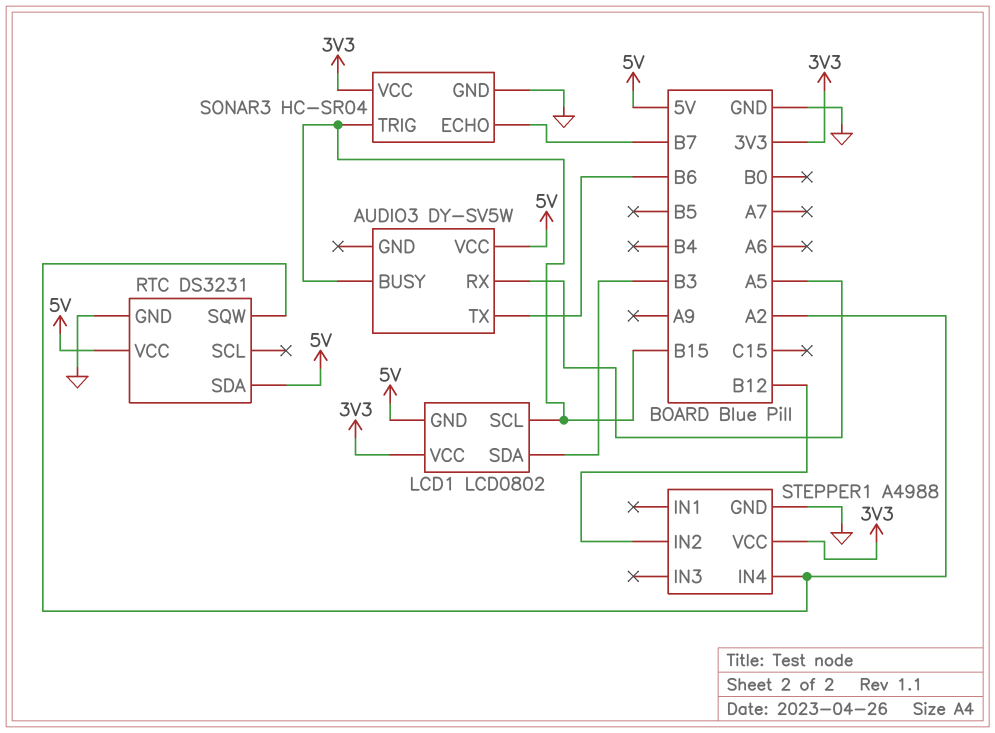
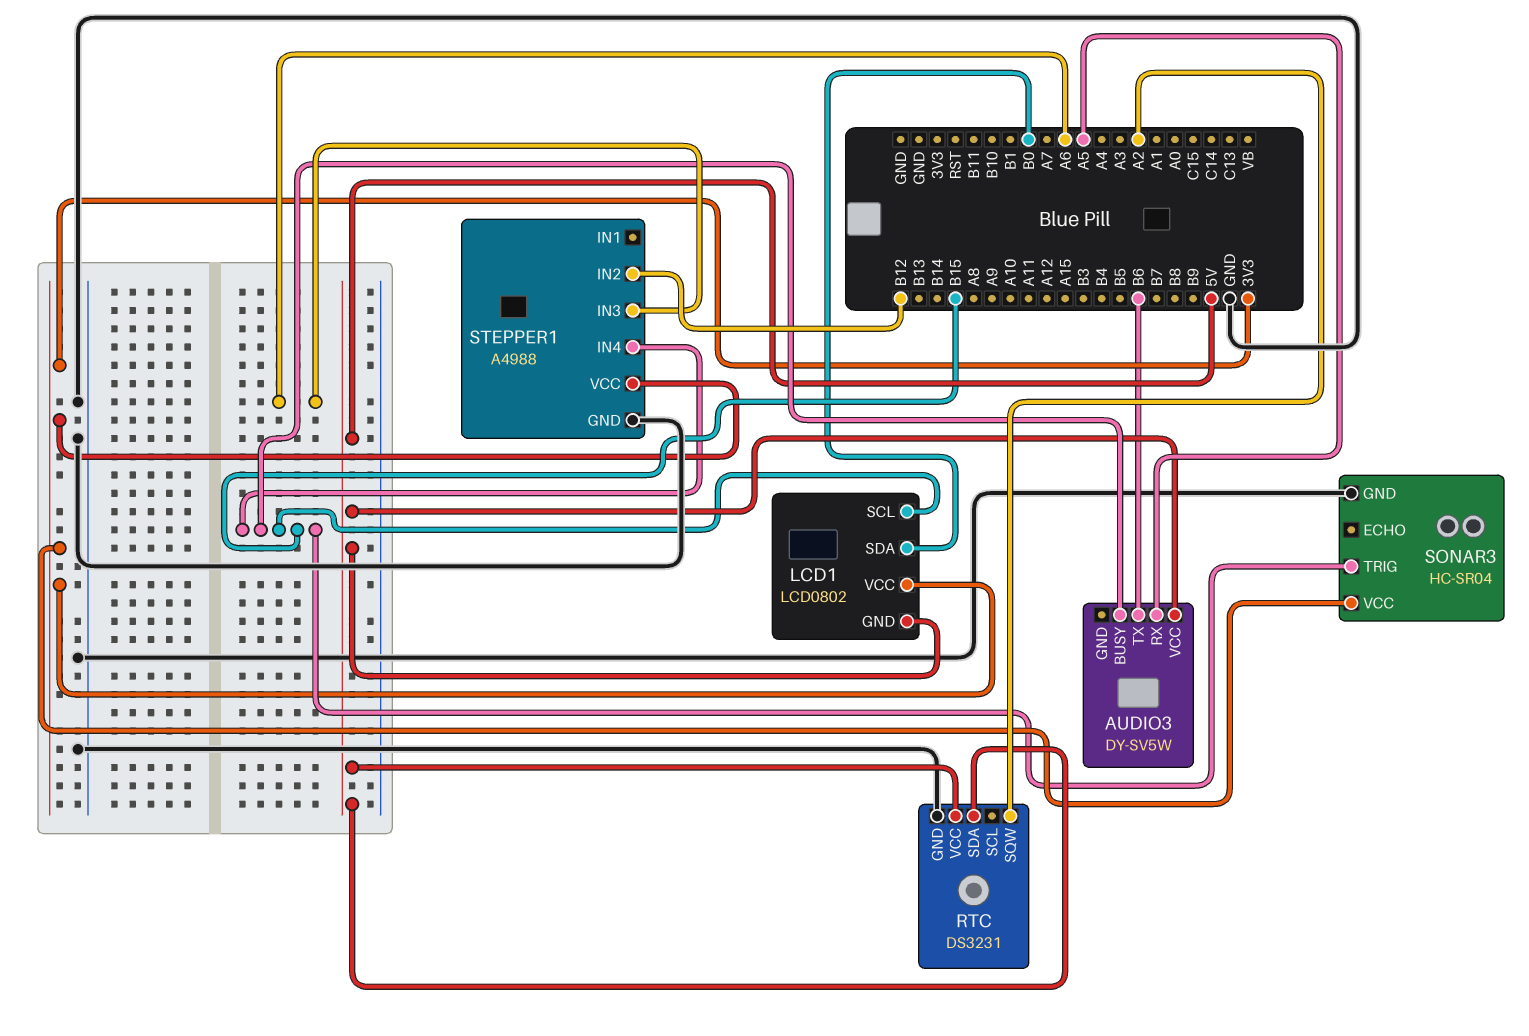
LCD1 pin SDA: B3 -> B0
SONAR3 pin ECHO: B7 -> none
STEPPER1 pin IN3: none -> A6
STEPPER1 pin IN4: A2 -> B15

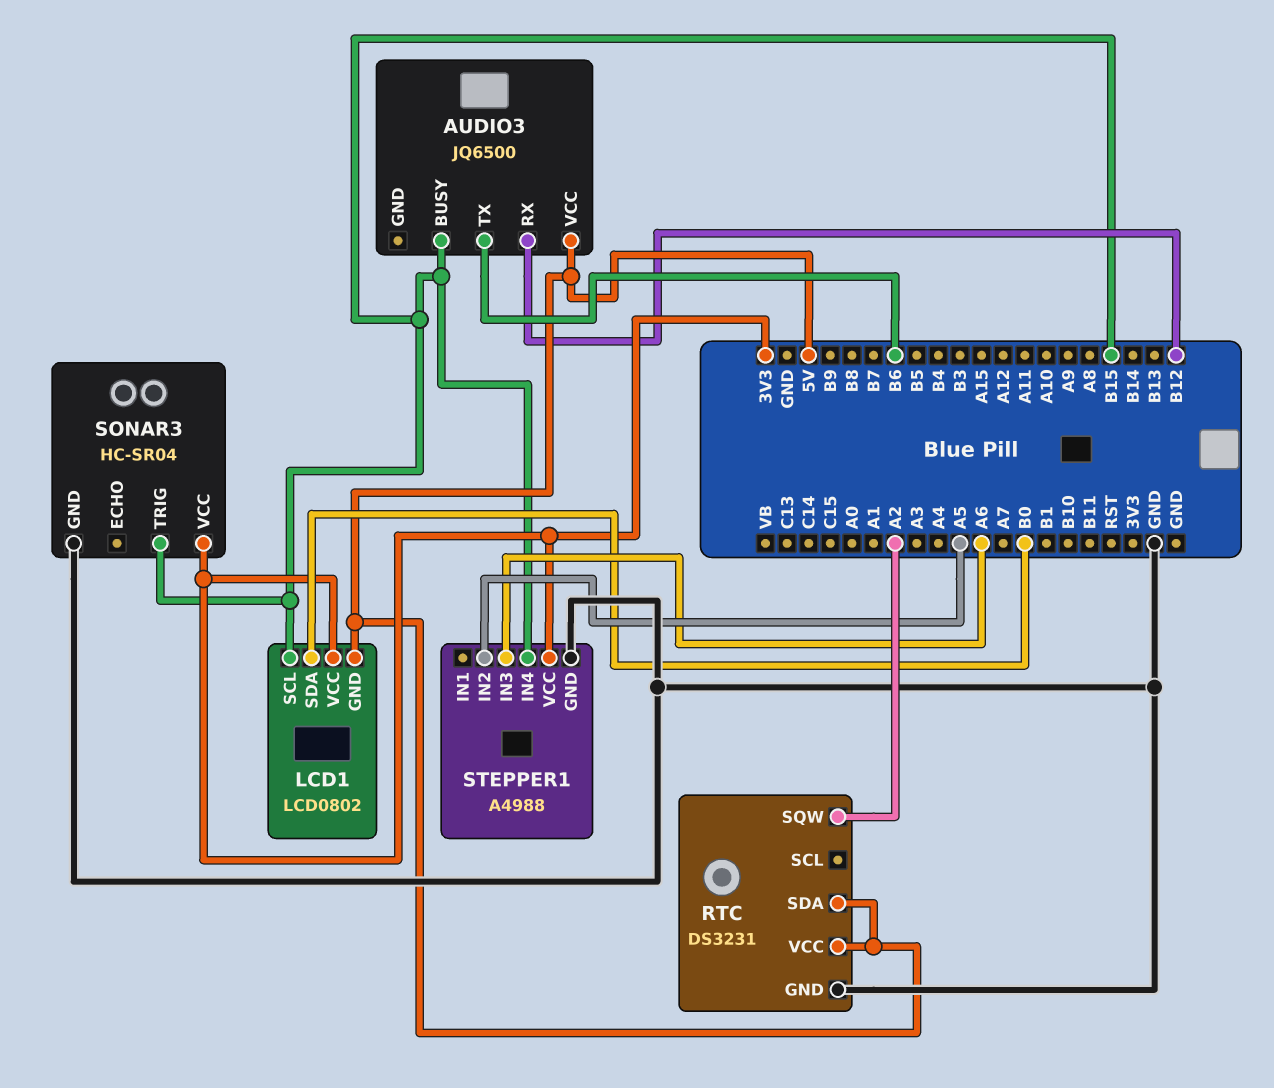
AUDIO3: DY-SV5W -> JQ6500
AUDIO3 pin RX: A5 -> B12
STEPPER1 pin IN2: B12 -> A5

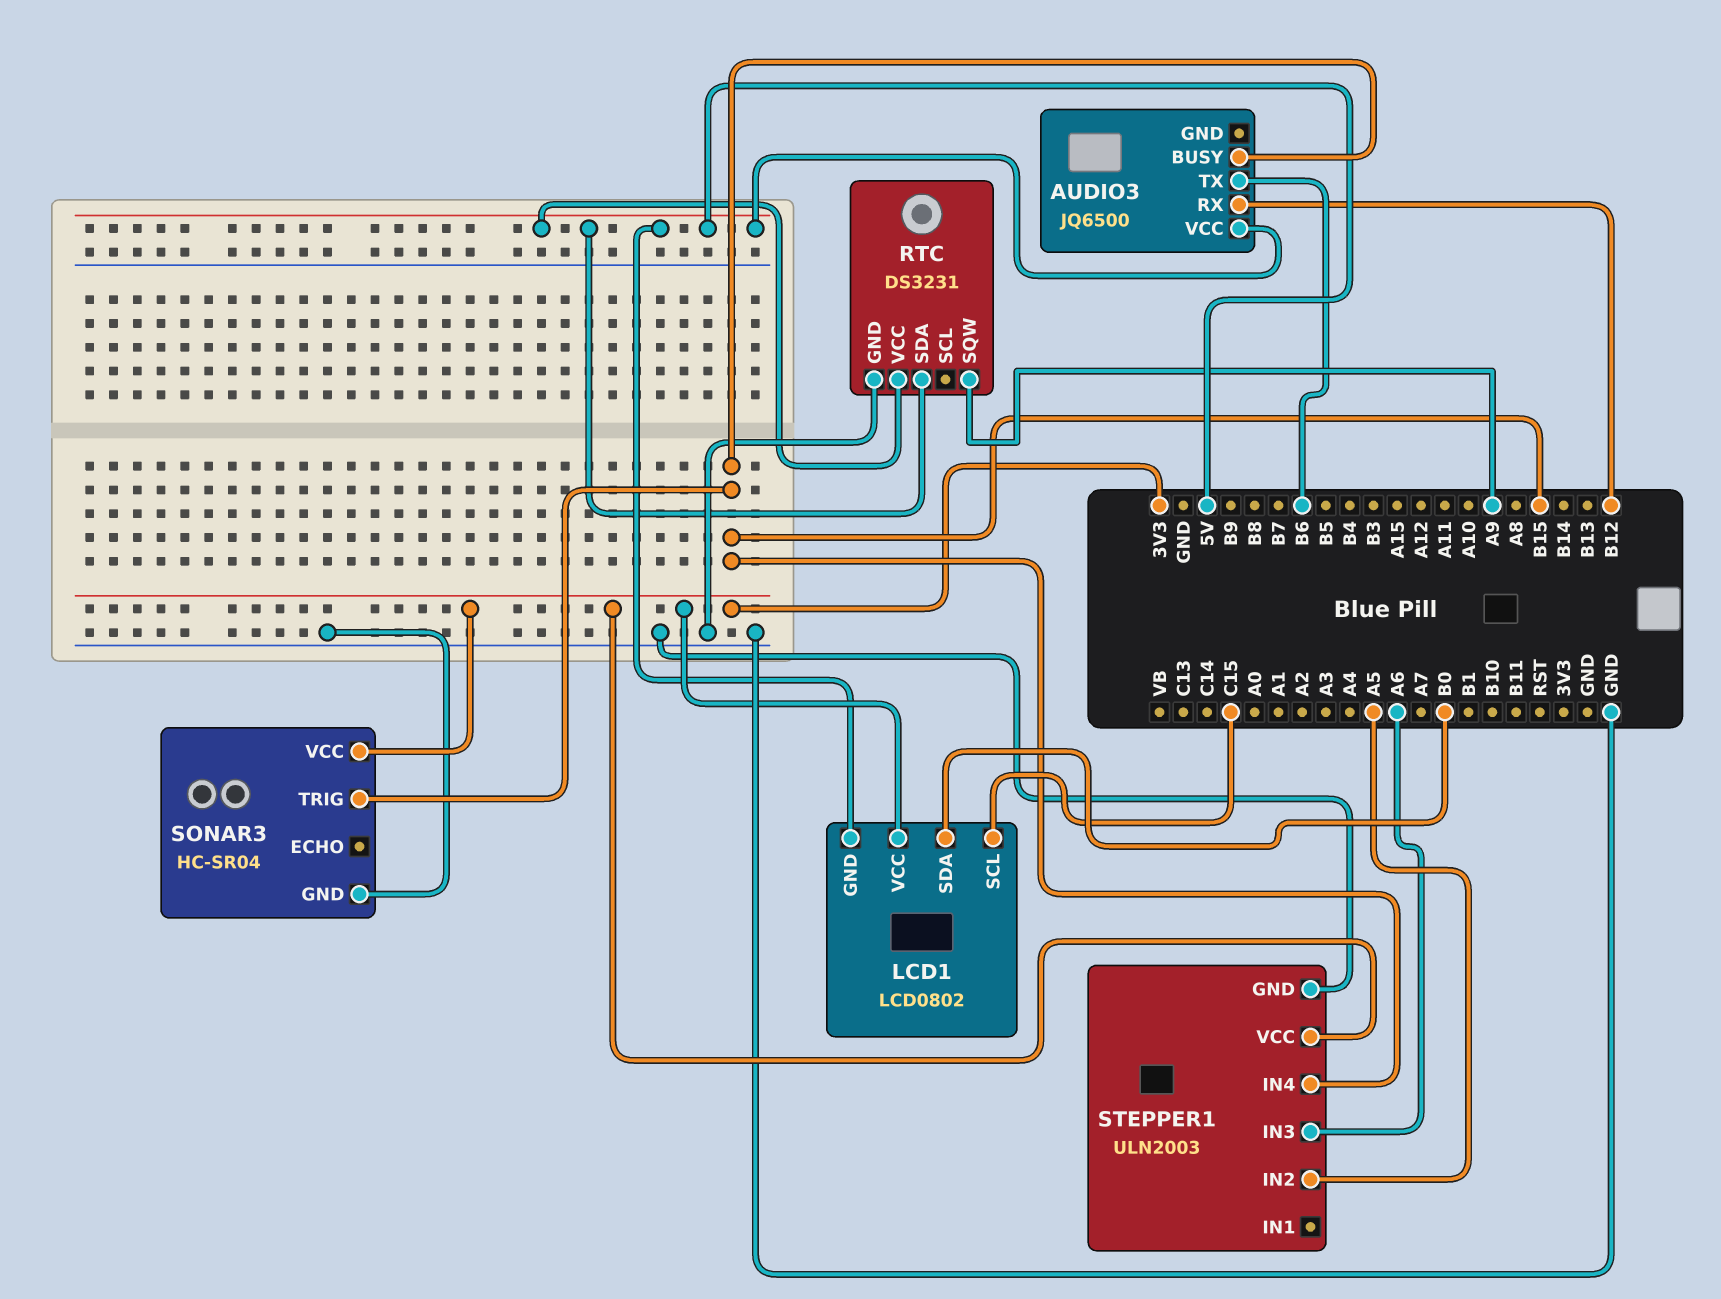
LCD1 pin SCL: B15 -> C15
RTC pin SQW: A2 -> A9
STEPPER1: A4988 -> ULN2003

